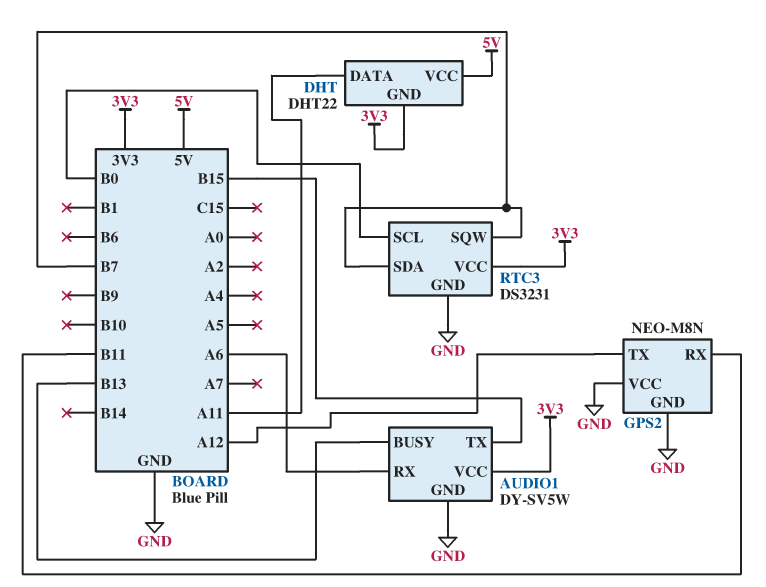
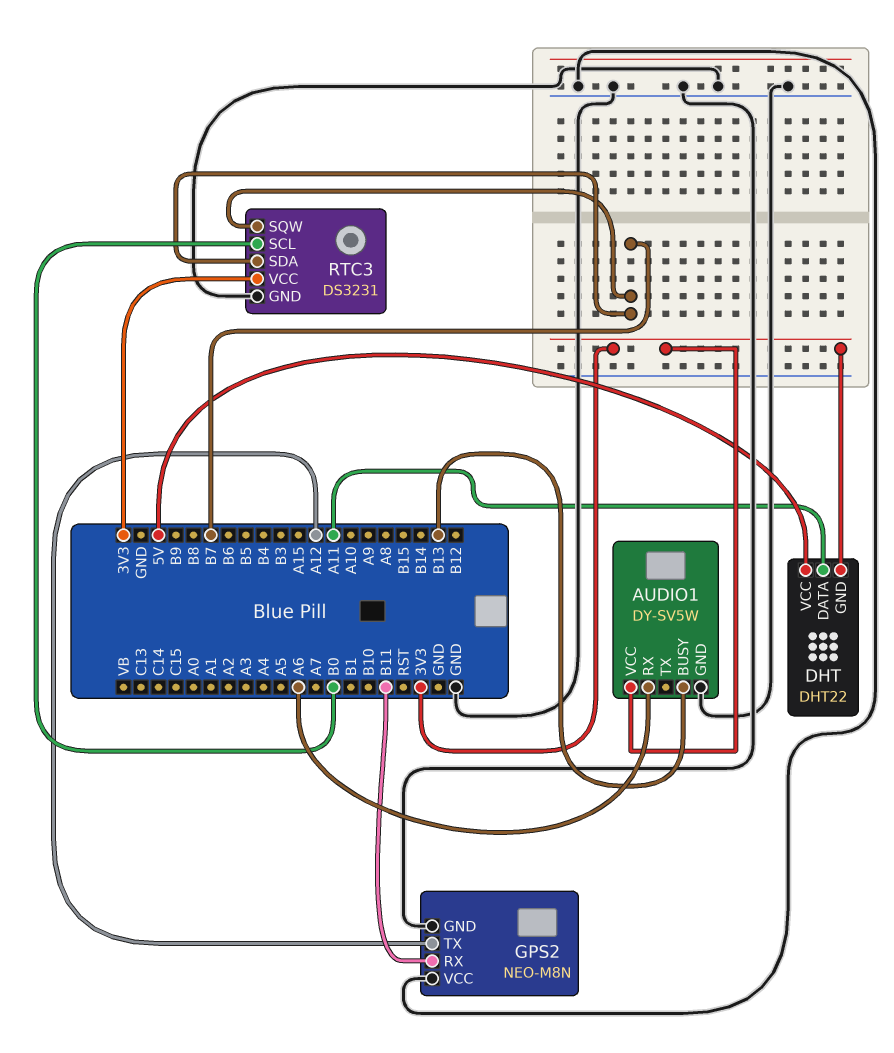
AUDIO1 pin TX: B15 -> none

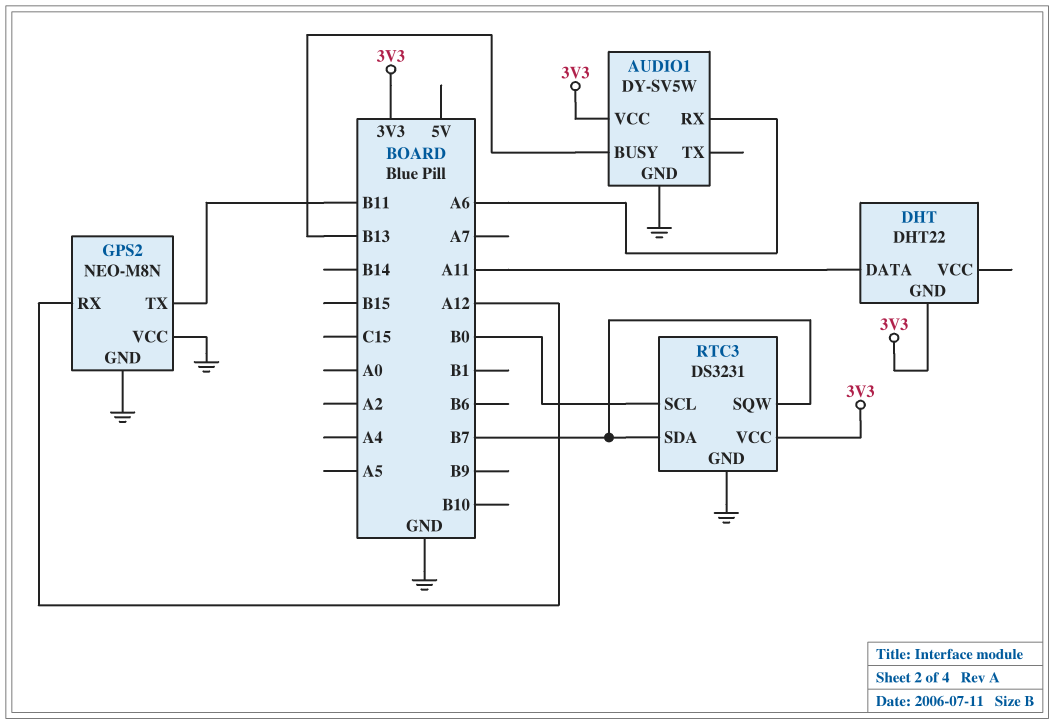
DHT pin VCC: 5V -> none
GPS2 pin RX: B11 -> A12
GPS2 pin TX: A12 -> B11

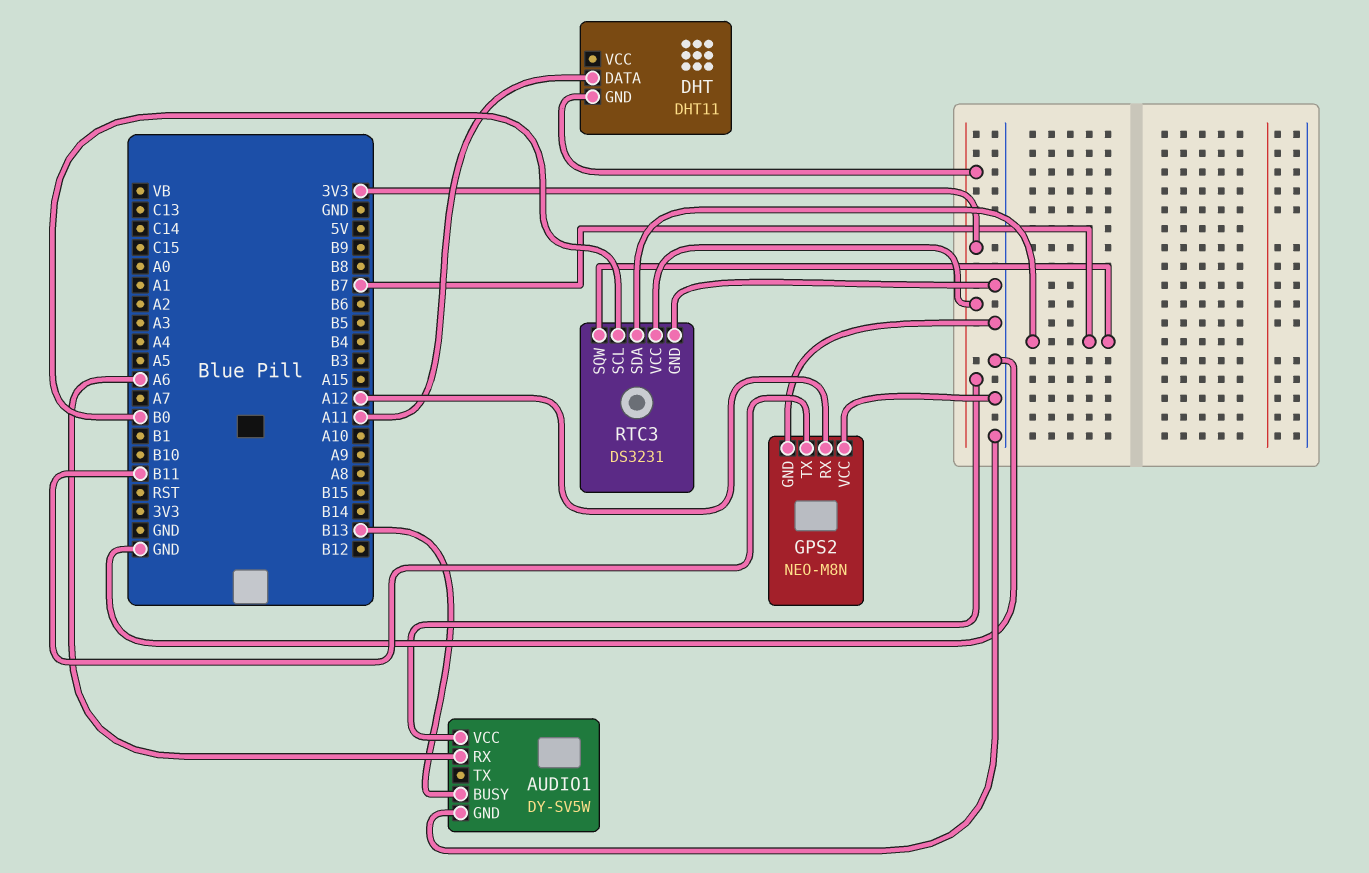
DHT: DHT22 -> DHT11

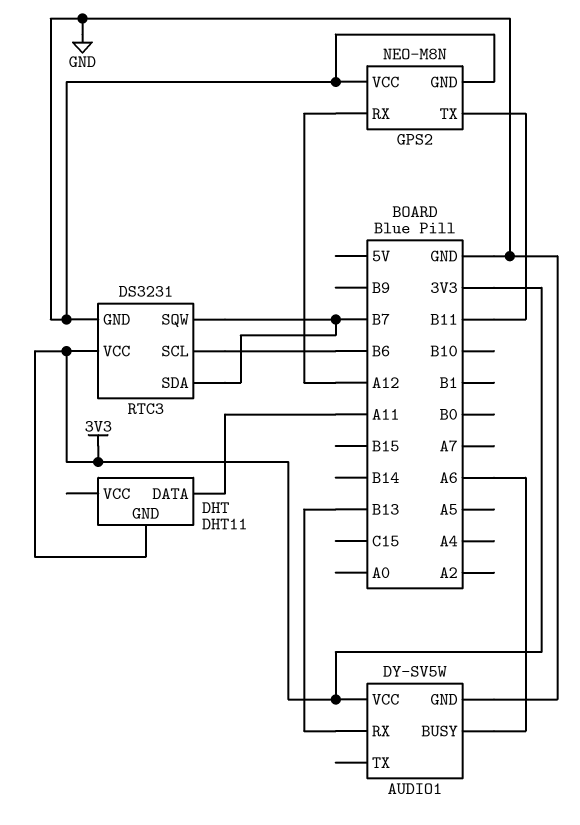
AUDIO1 pin BUSY: B13 -> A6
AUDIO1 pin RX: A6 -> B13
RTC3 pin SCL: B0 -> B6

